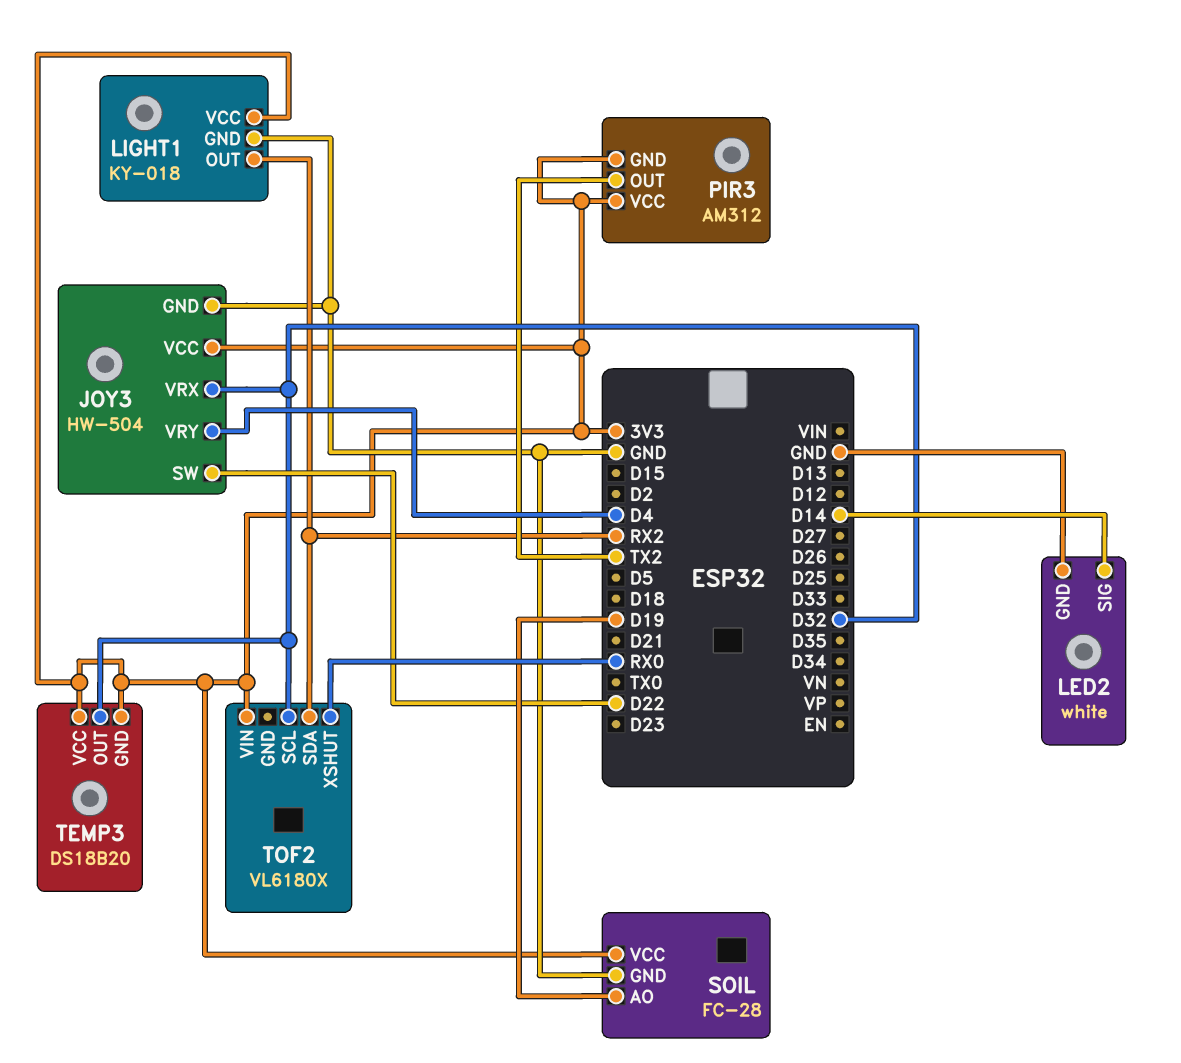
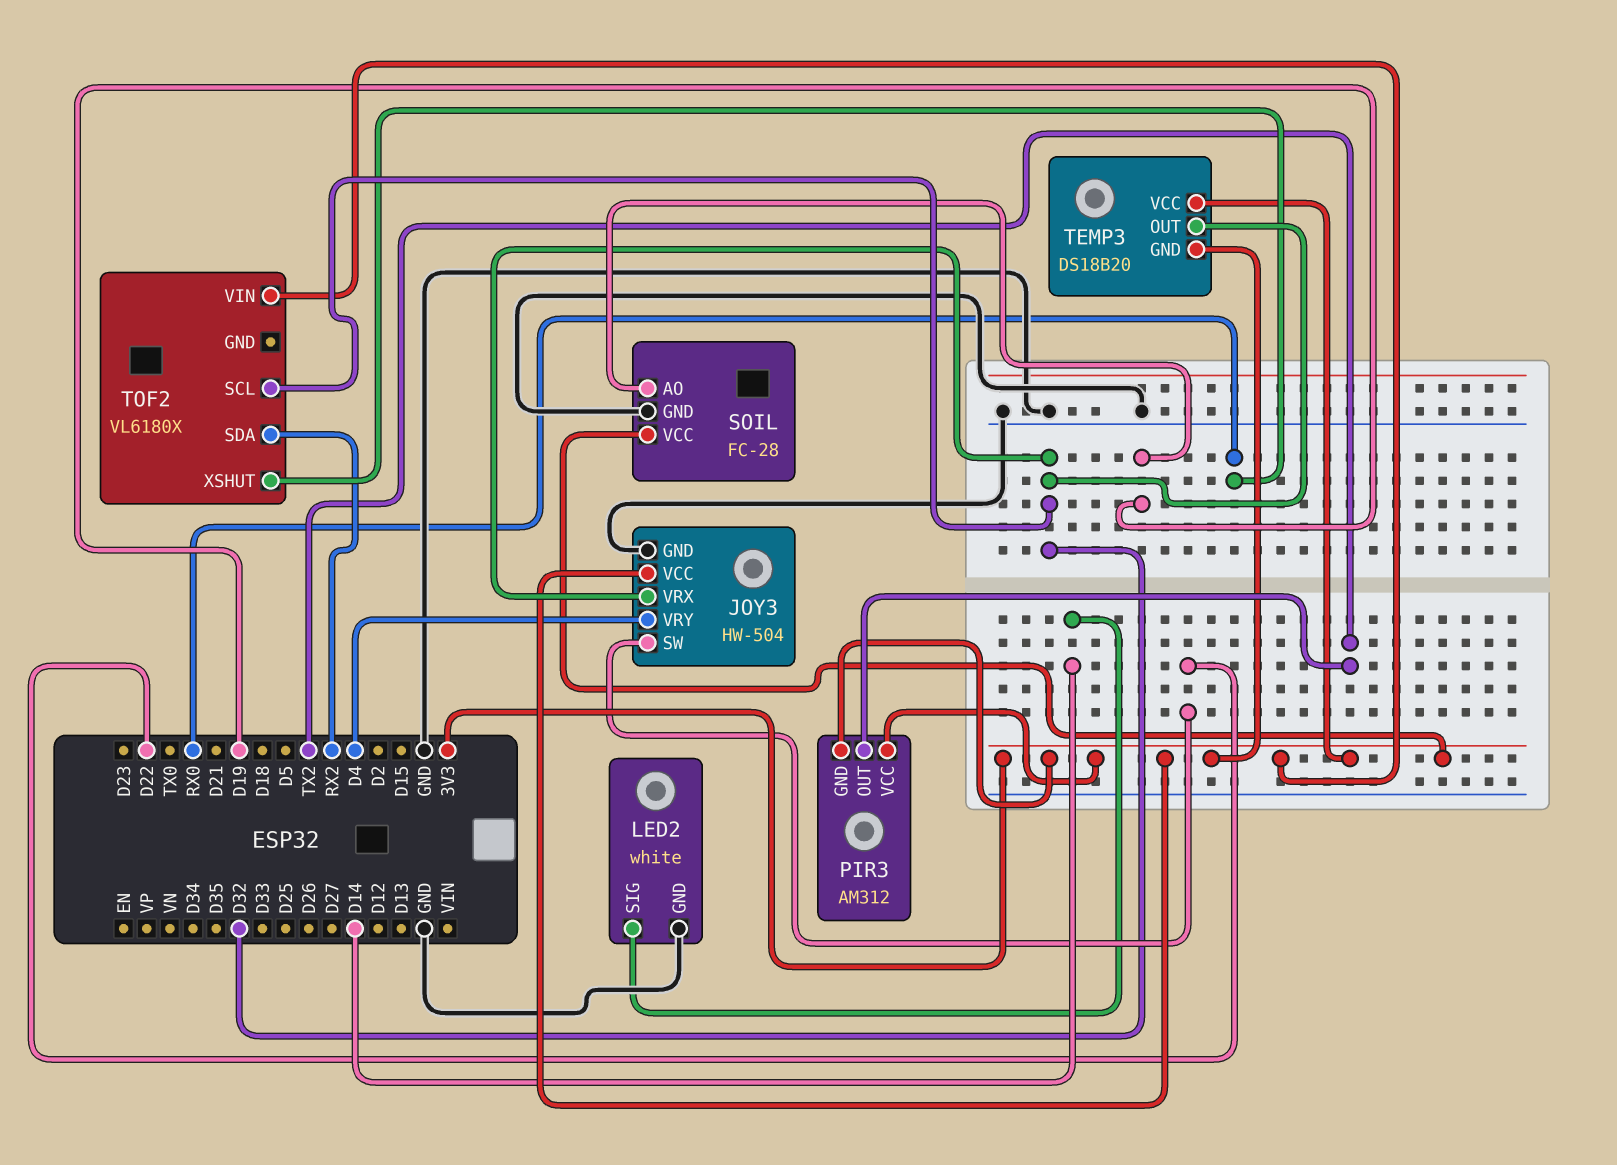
LIGHT1: KY-018 -> none
LIGHT1 pin GND: GND -> none
LIGHT1 pin OUT: RX2 -> none
LIGHT1 pin VCC: 3V3 -> none

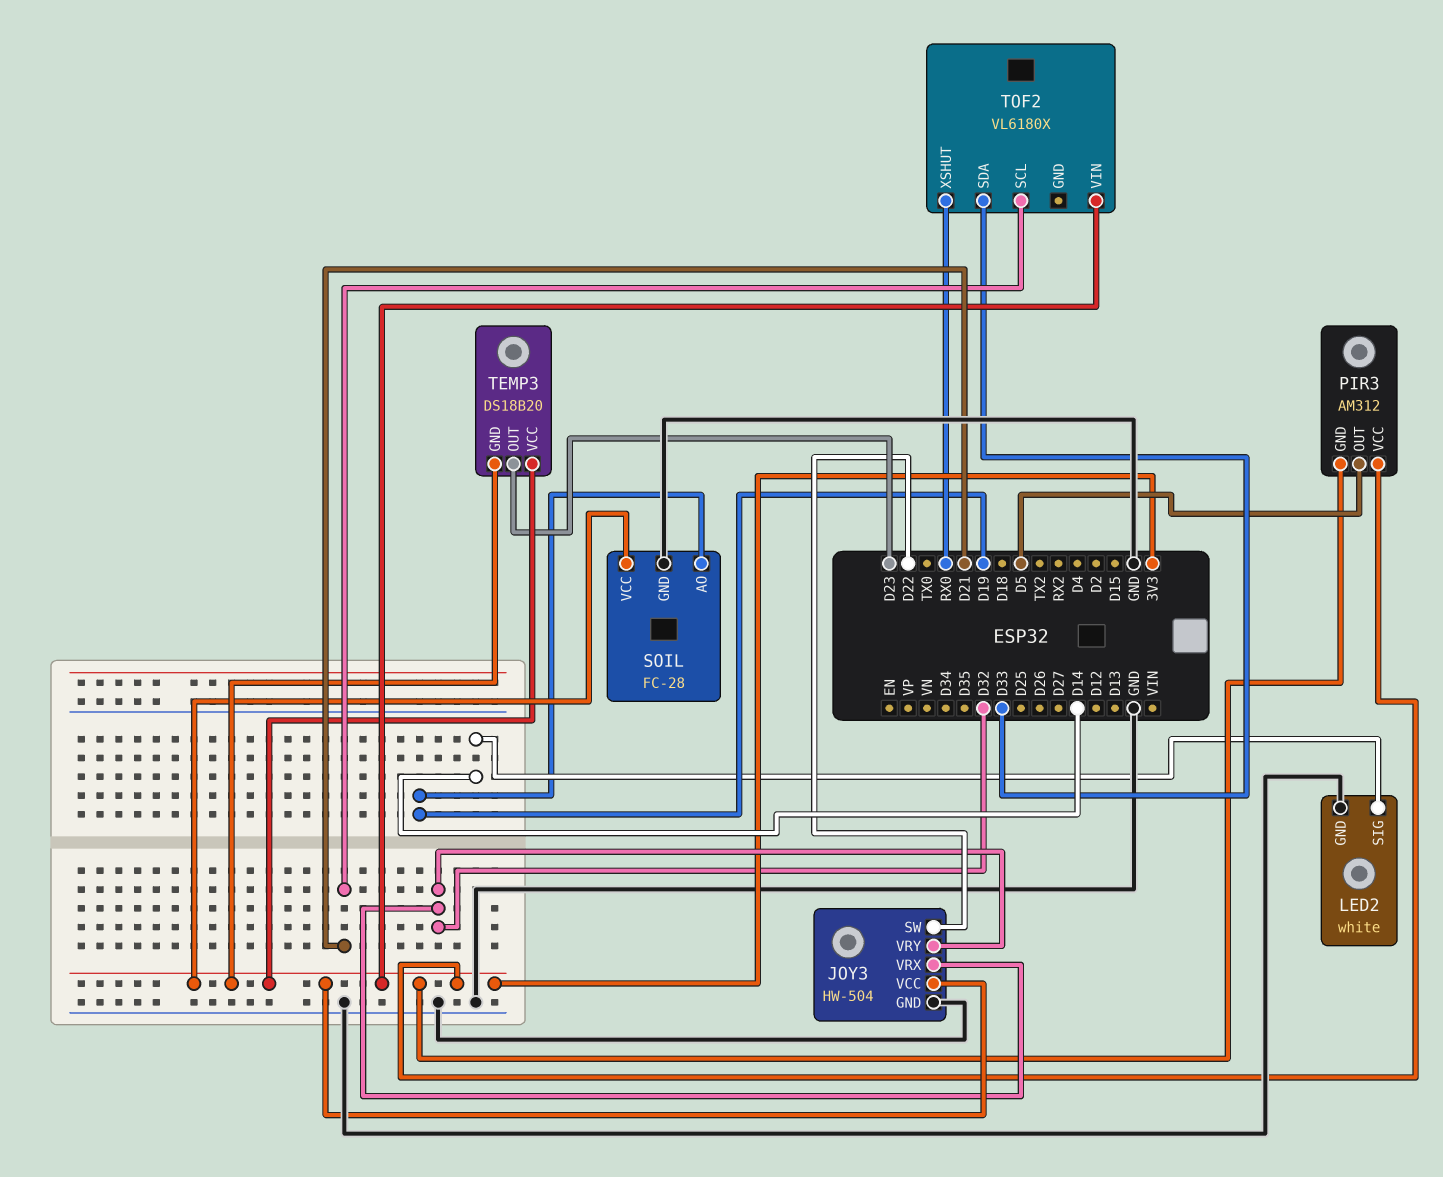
JOY3 pin VRY: D4 -> D32
PIR3 pin OUT: TX2 -> D5
TEMP3 pin OUT: D32 -> D23
TOF2 pin SCL: D32 -> D21
TOF2 pin SDA: RX2 -> D33

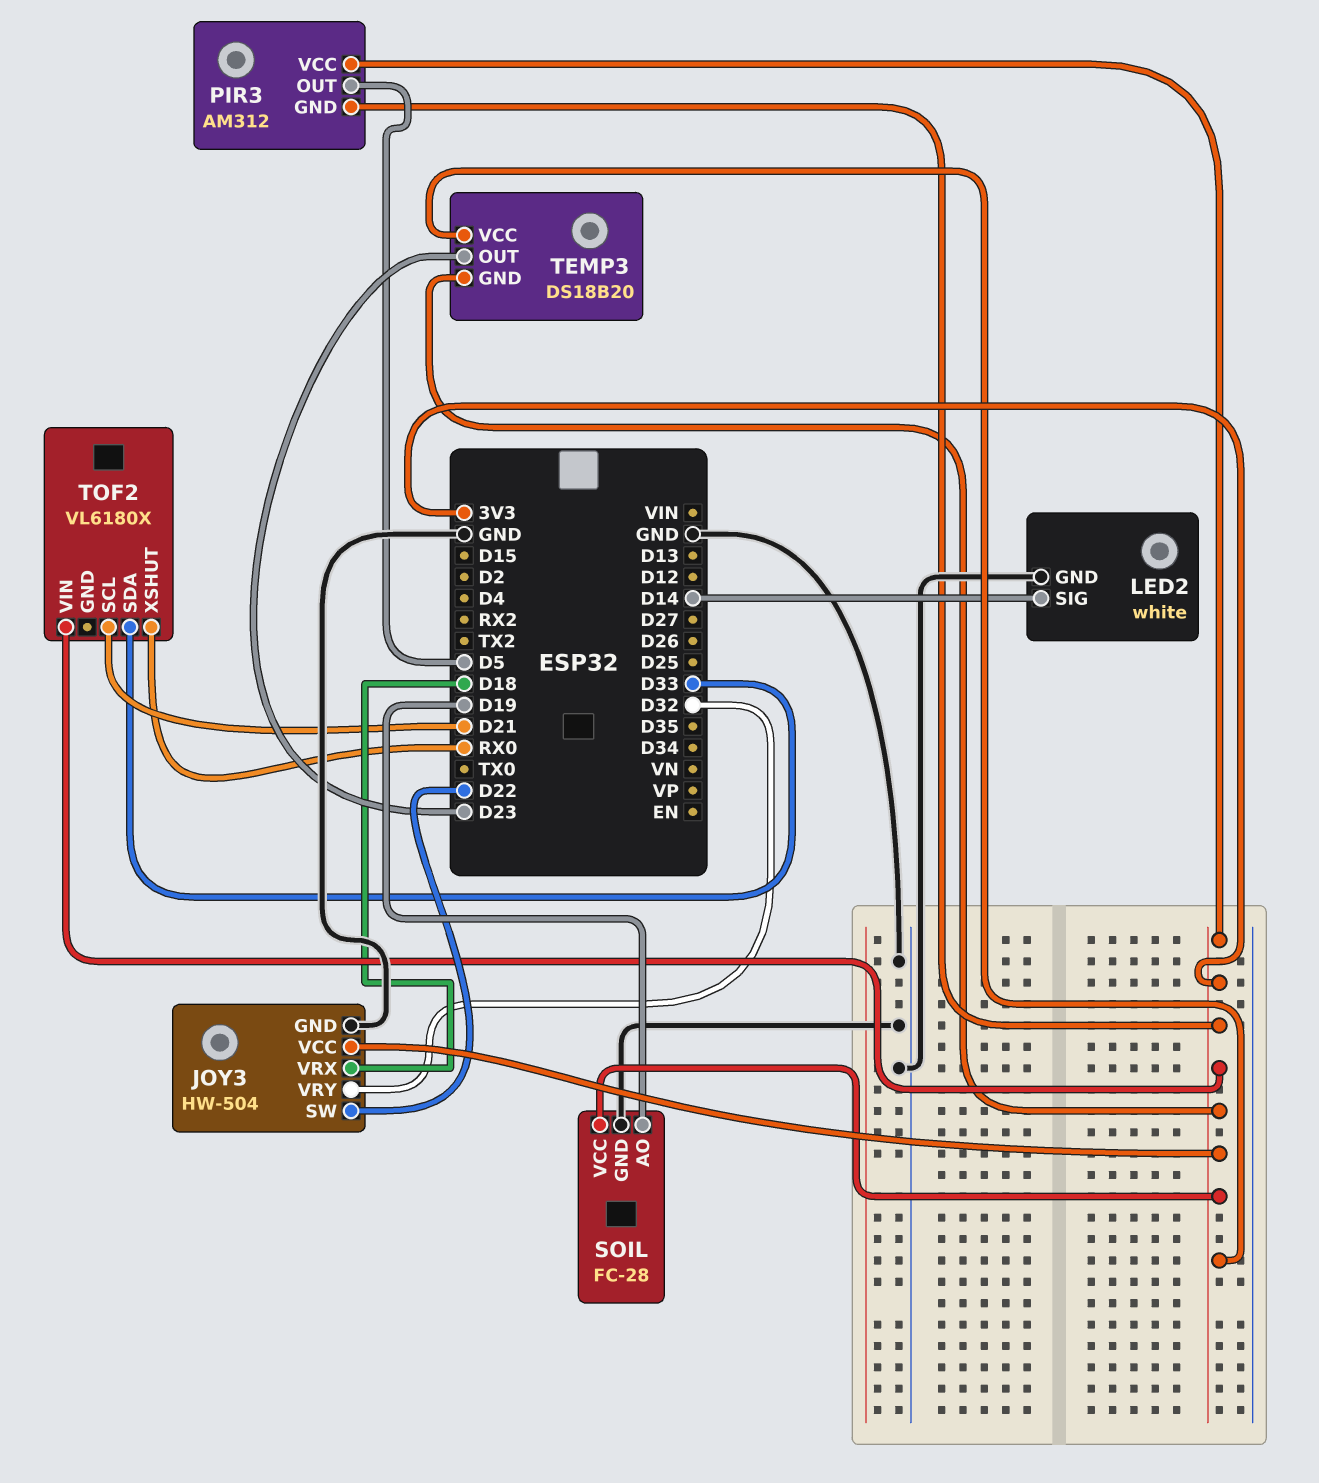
JOY3 pin VRX: D32 -> D18

